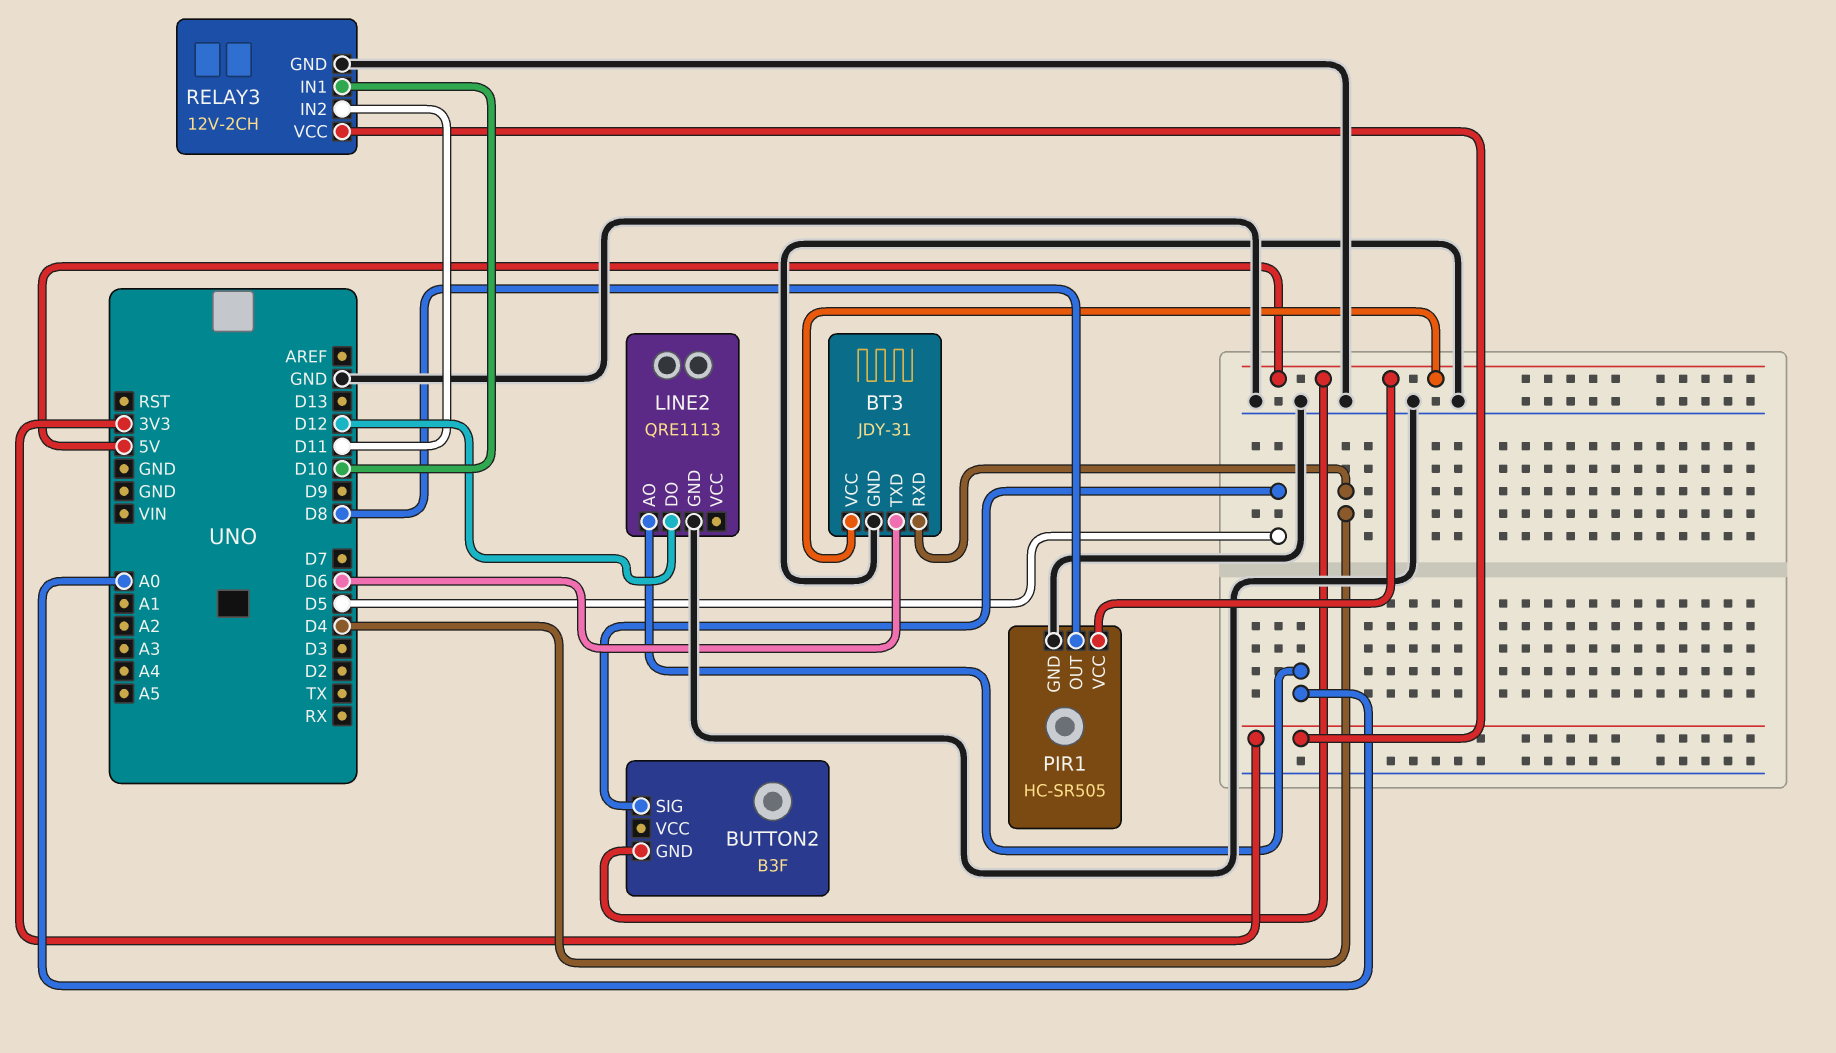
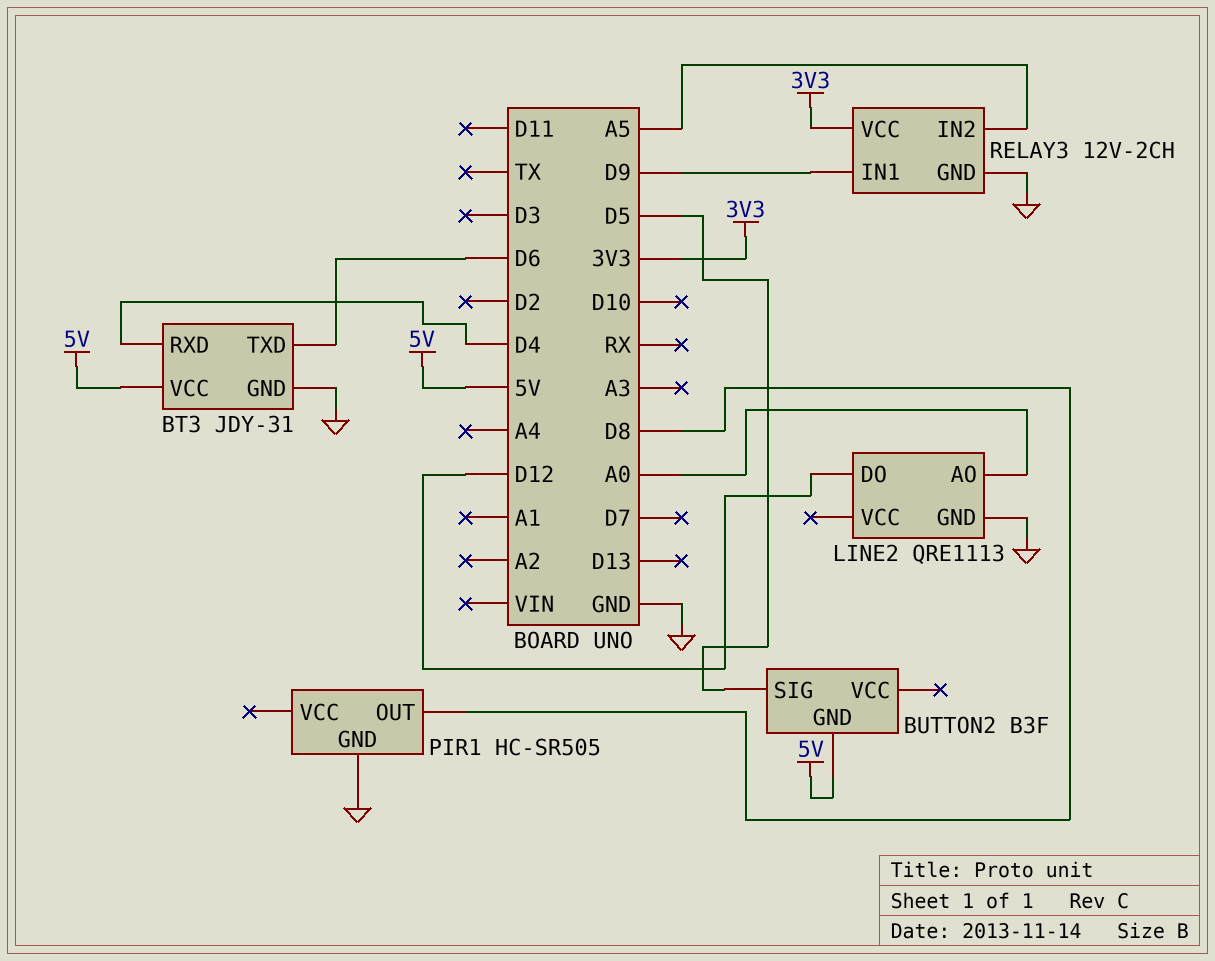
PIR1 pin VCC: 5V -> none
RELAY3 pin IN1: D10 -> D9
RELAY3 pin IN2: D11 -> A5

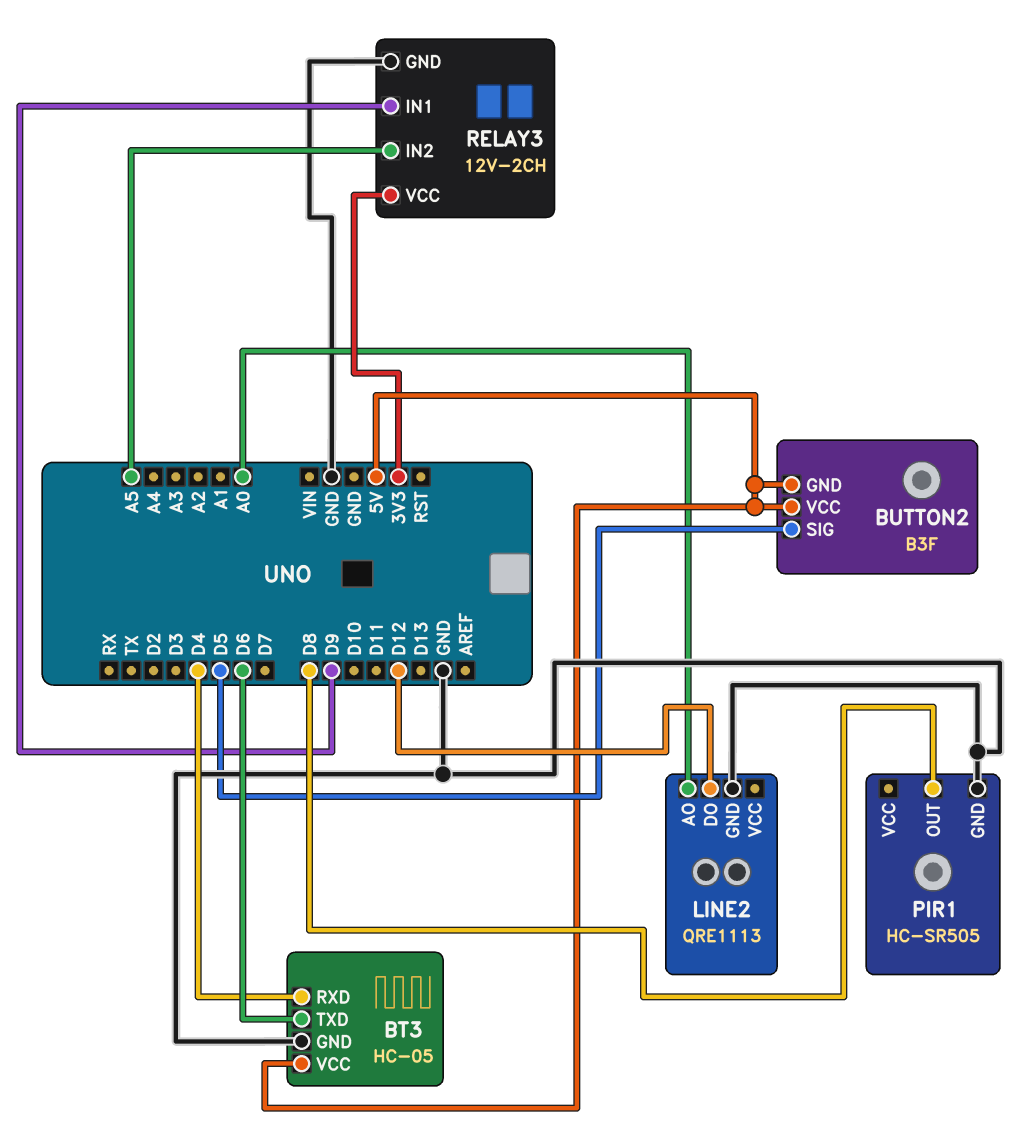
BT3: JDY-31 -> HC-05
BUTTON2 pin VCC: none -> 5V

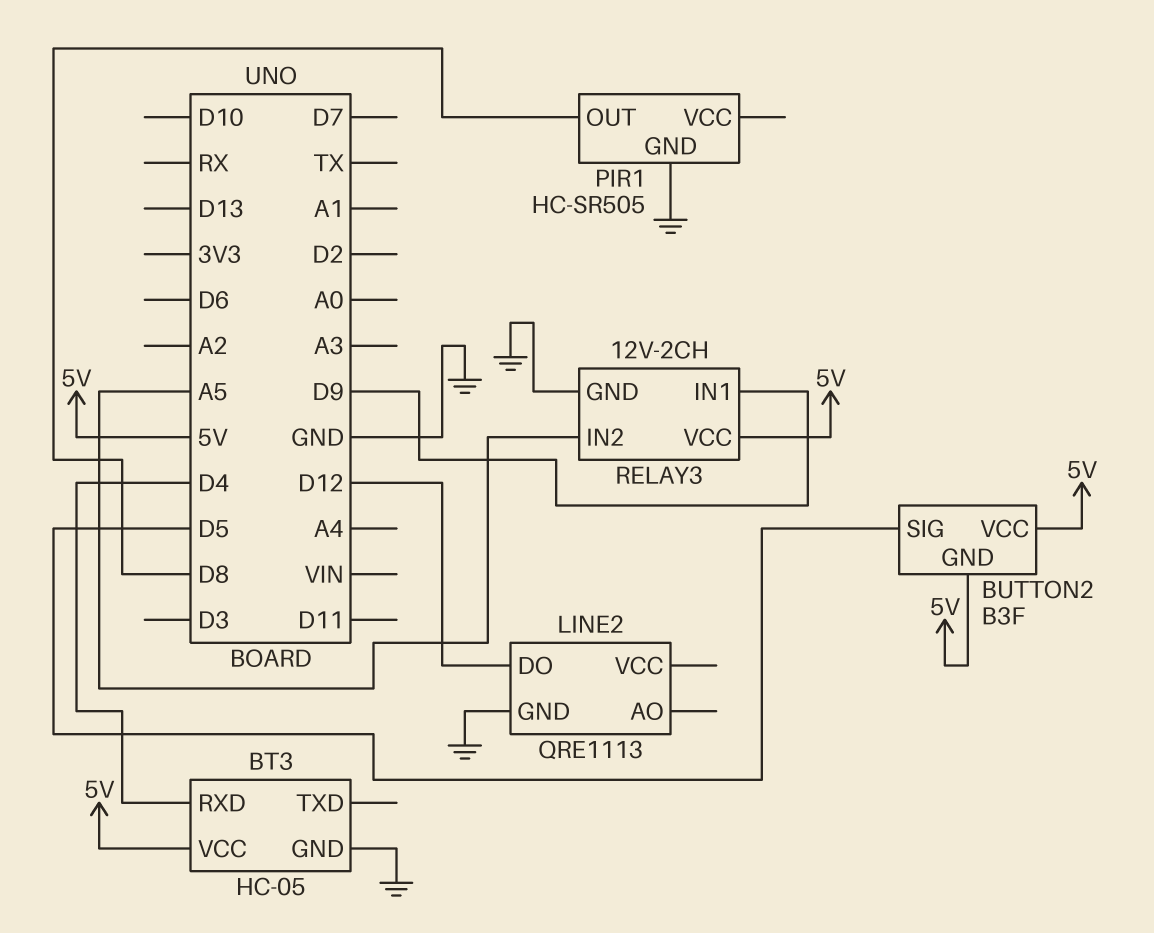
BT3 pin TXD: D6 -> none
LINE2 pin AO: A0 -> none
RELAY3 pin VCC: 3V3 -> 5V

